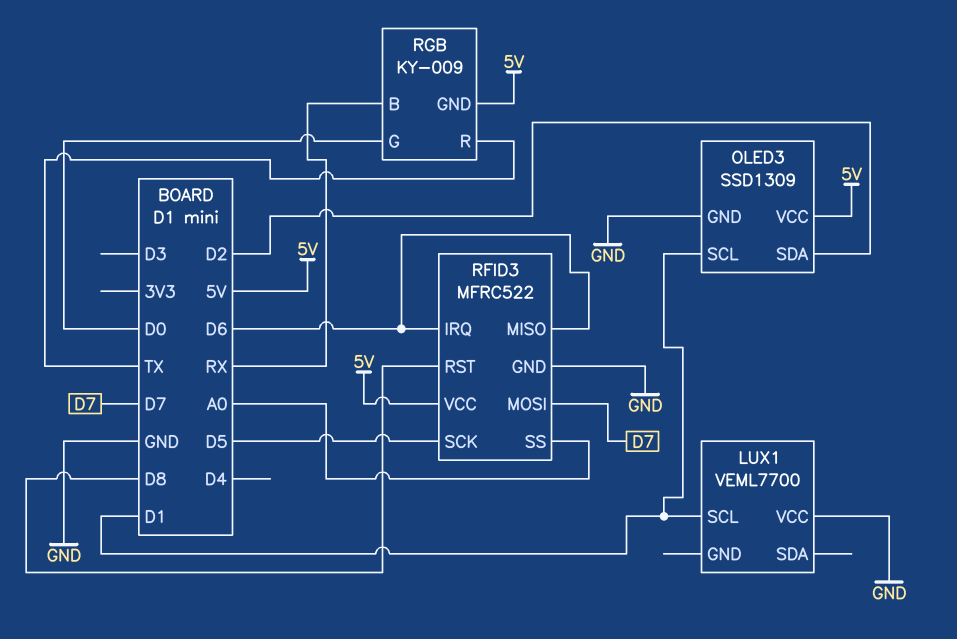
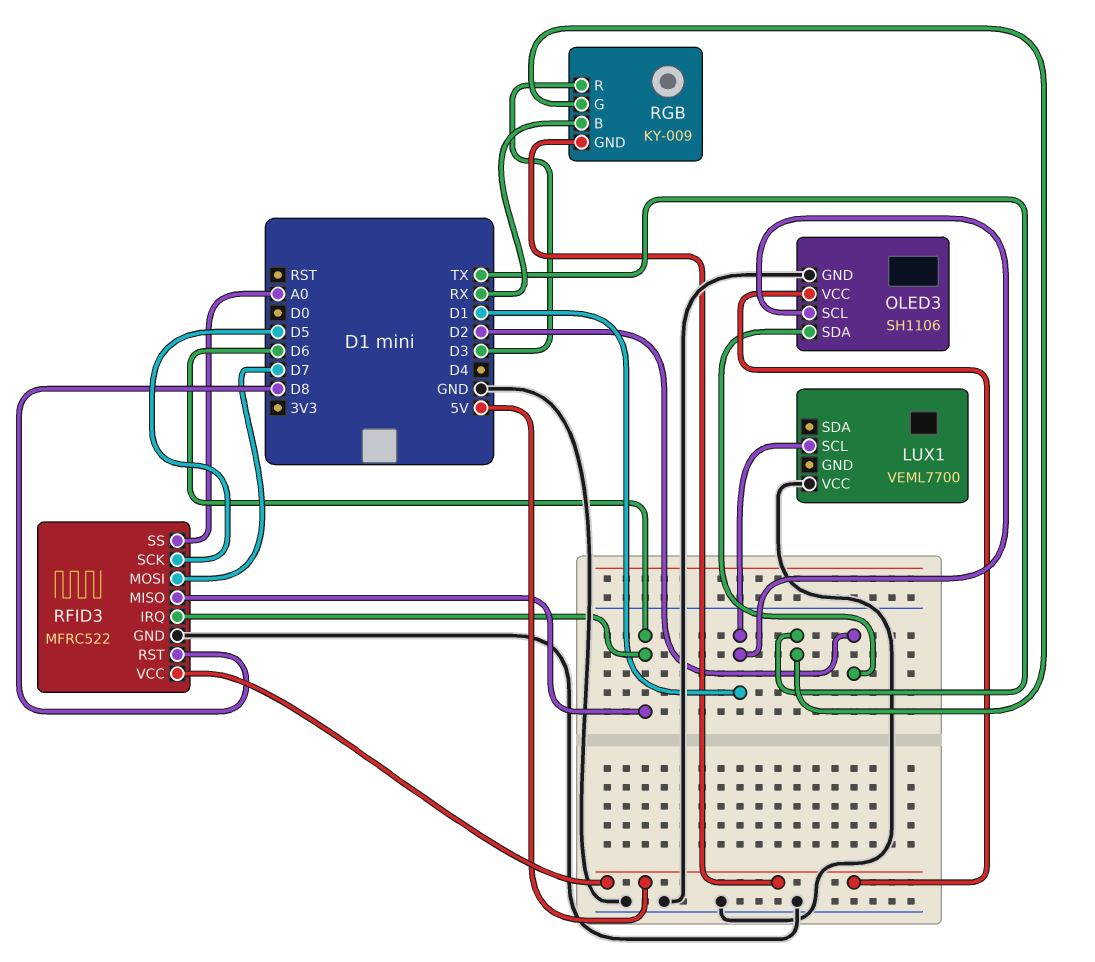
OLED3: SSD1309 -> SH1106
RGB pin G: D0 -> TX
RGB pin R: TX -> D3

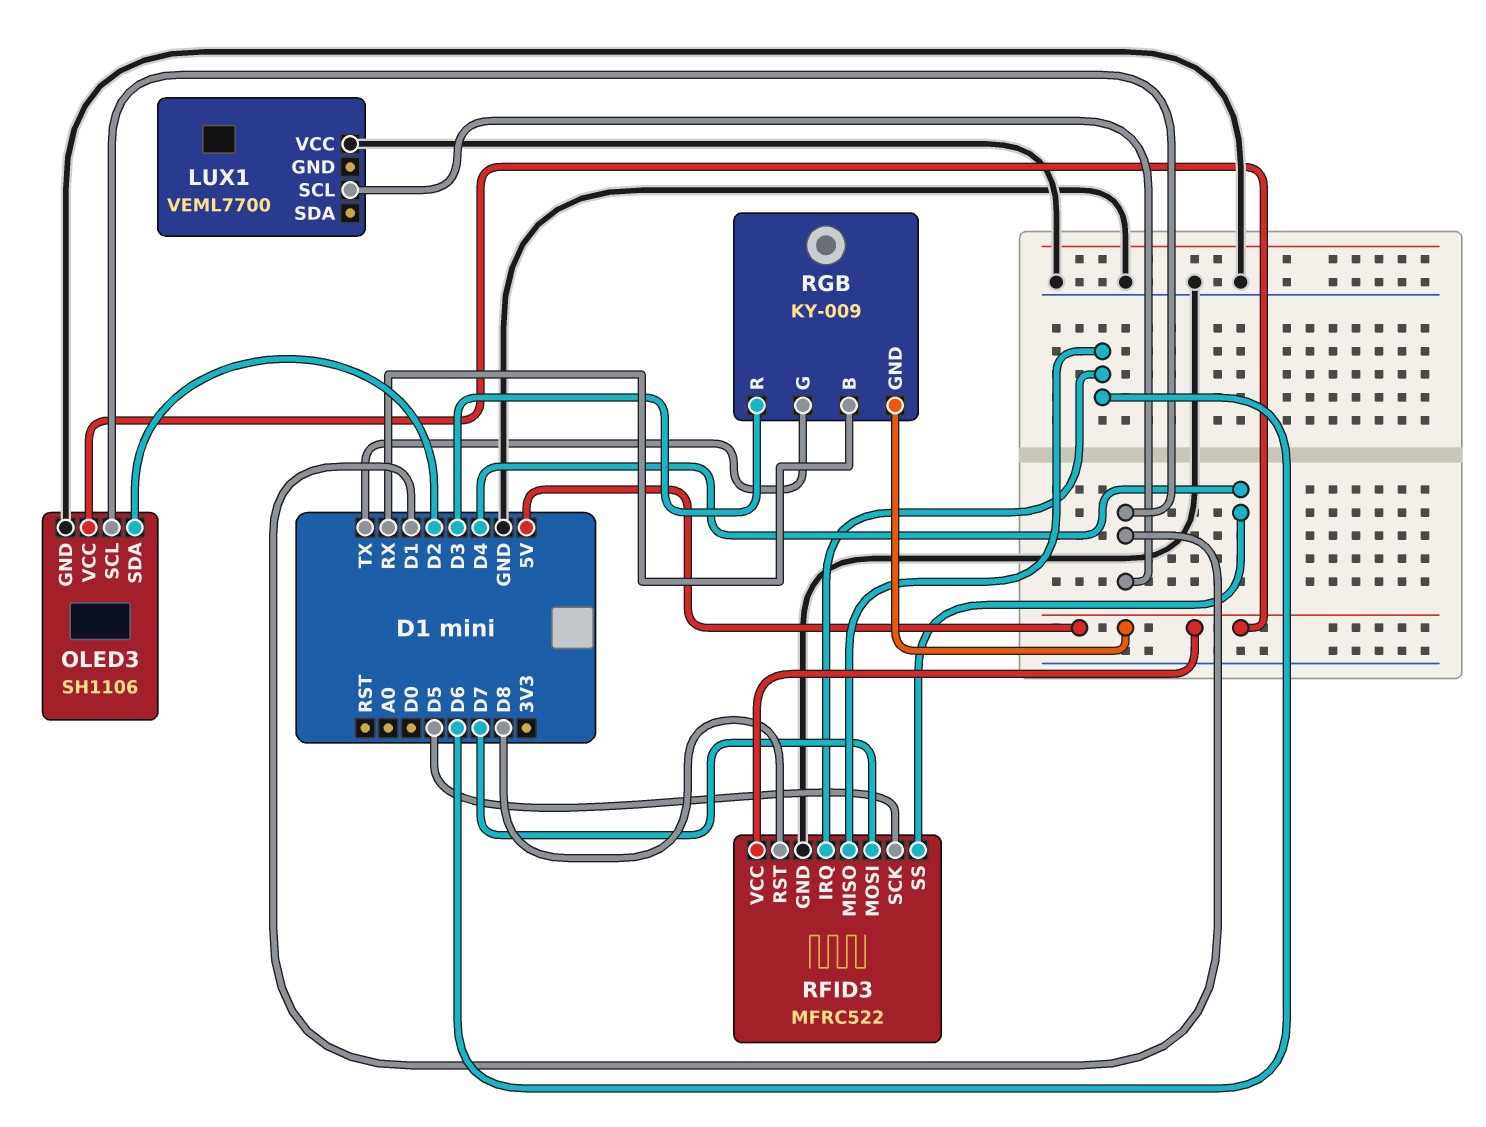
RFID3 pin SS: A0 -> D4

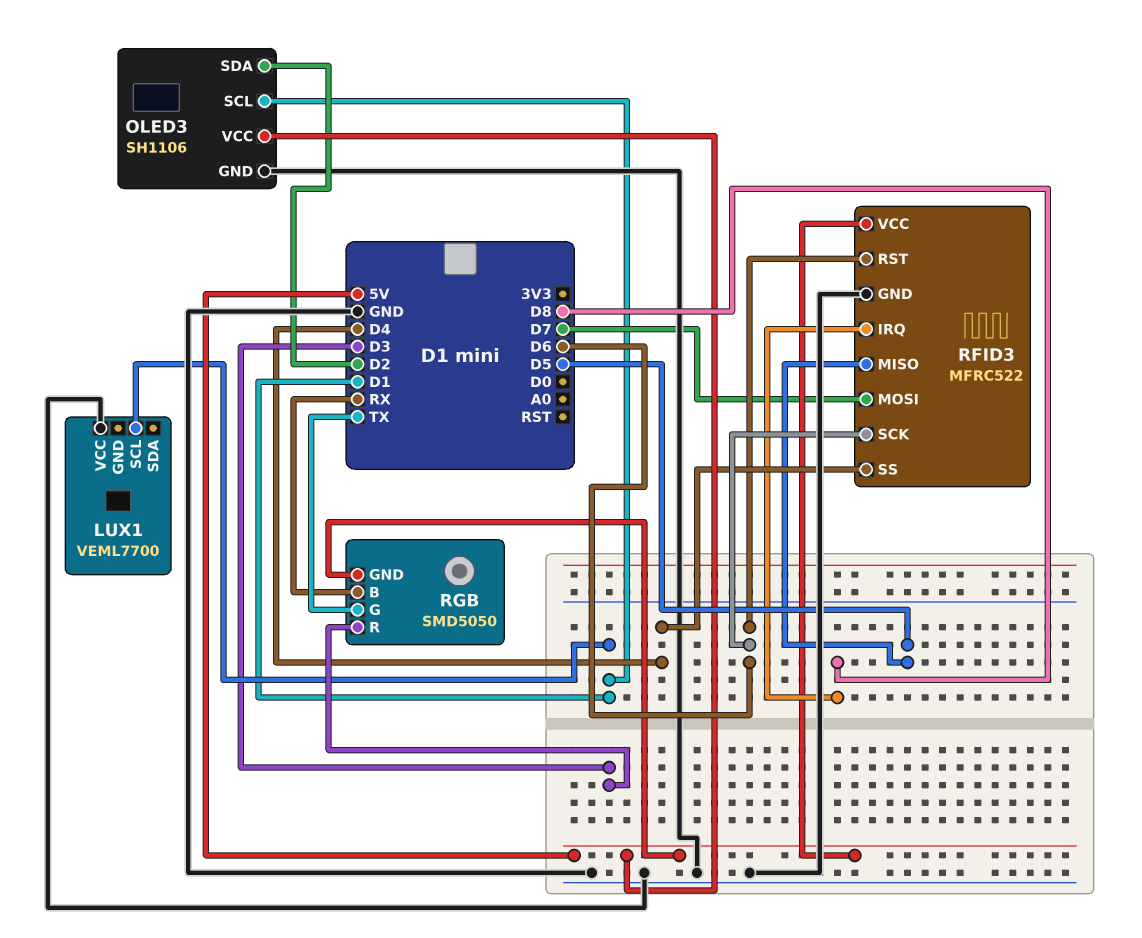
RFID3 pin IRQ: D6 -> D8
RFID3 pin MISO: D6 -> D5
RFID3 pin RST: D8 -> D6
RFID3 pin SCK: D5 -> D6
RGB: KY-009 -> SMD5050

